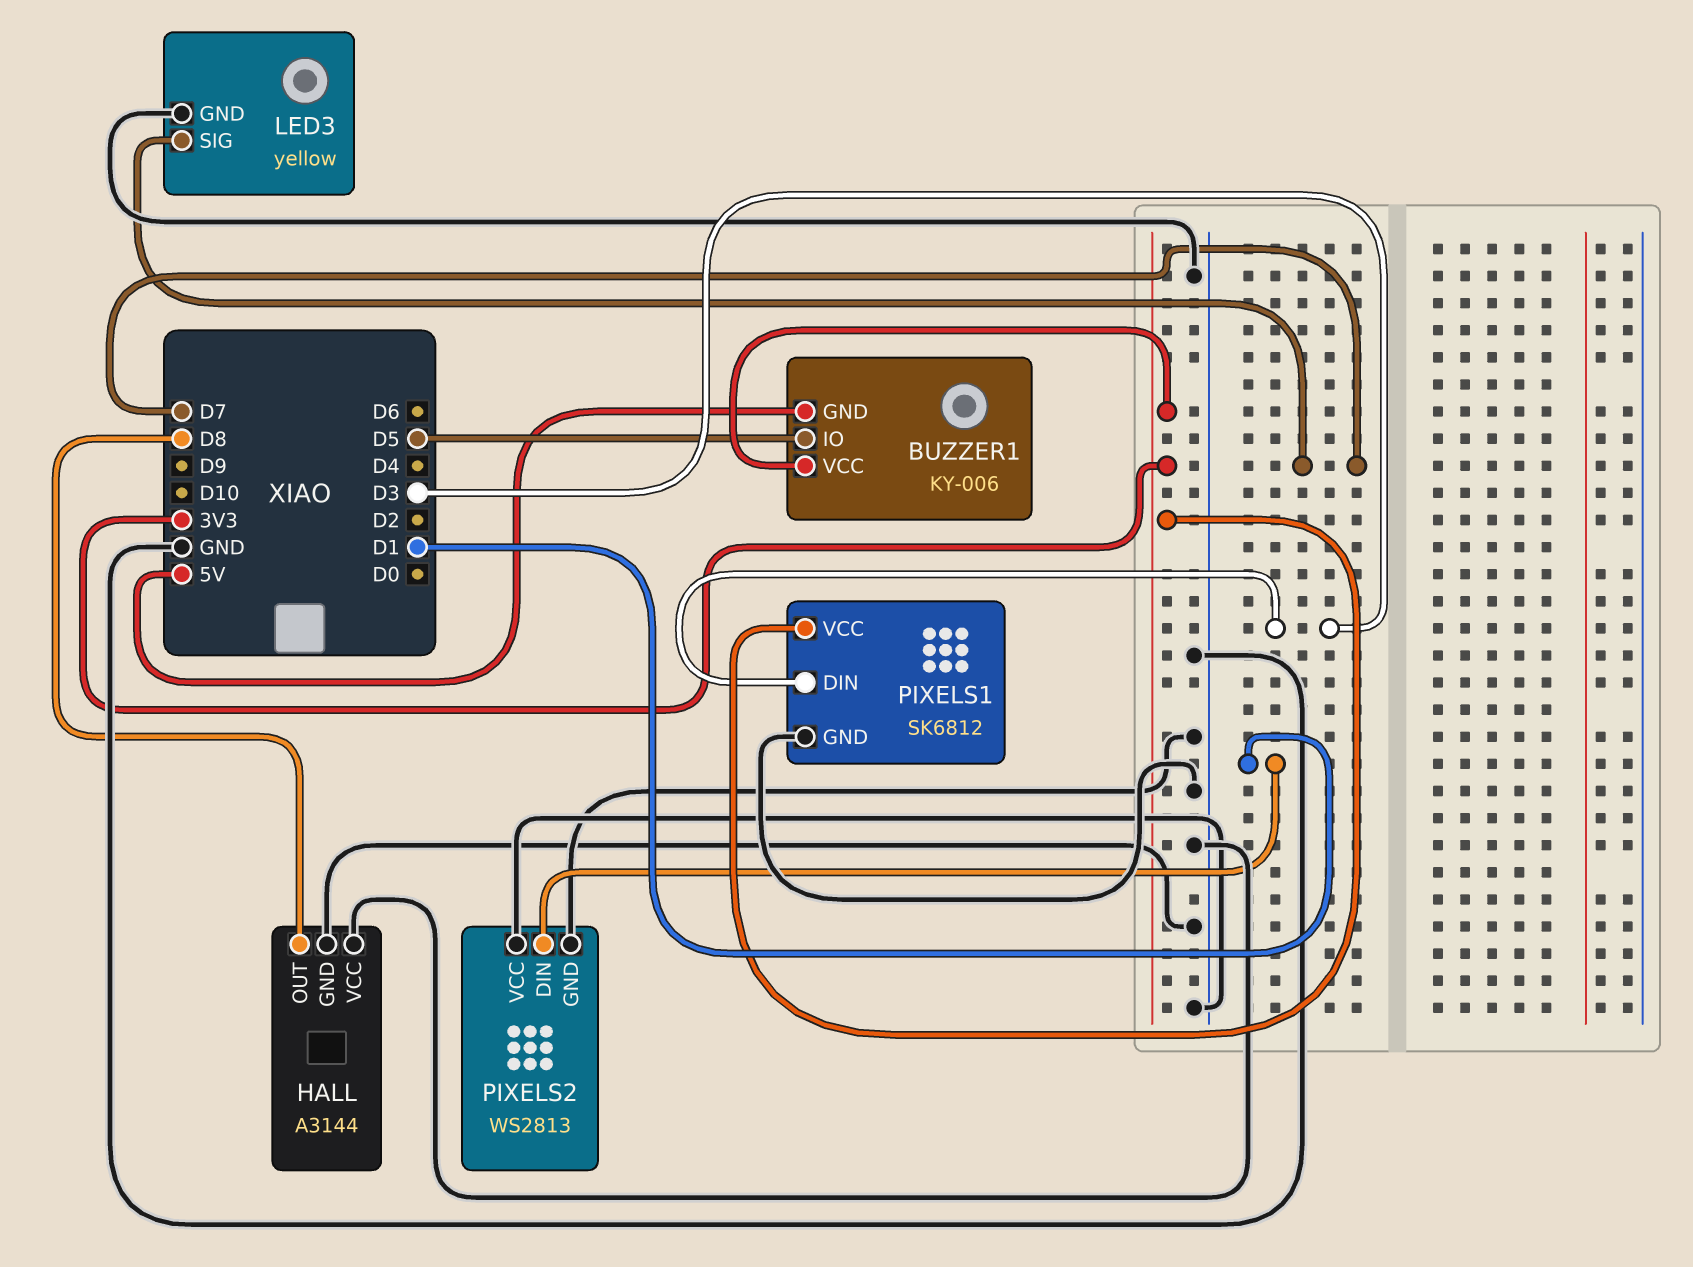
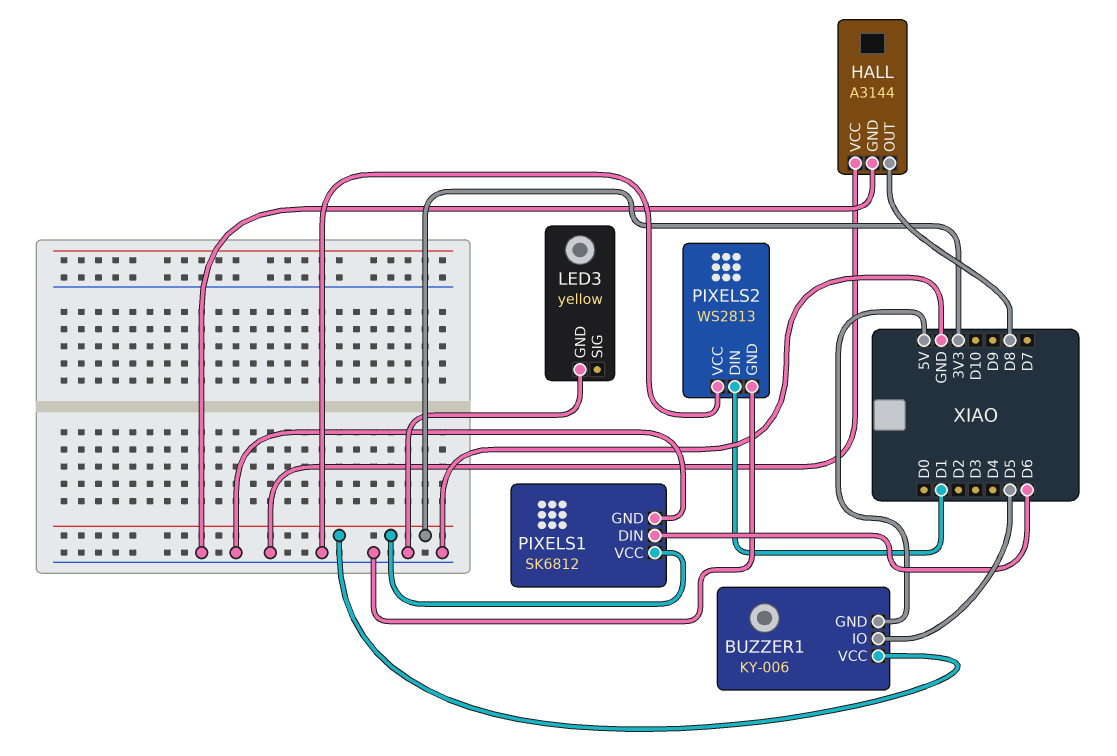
LED3 pin SIG: D7 -> none
PIXELS1 pin DIN: D3 -> D6

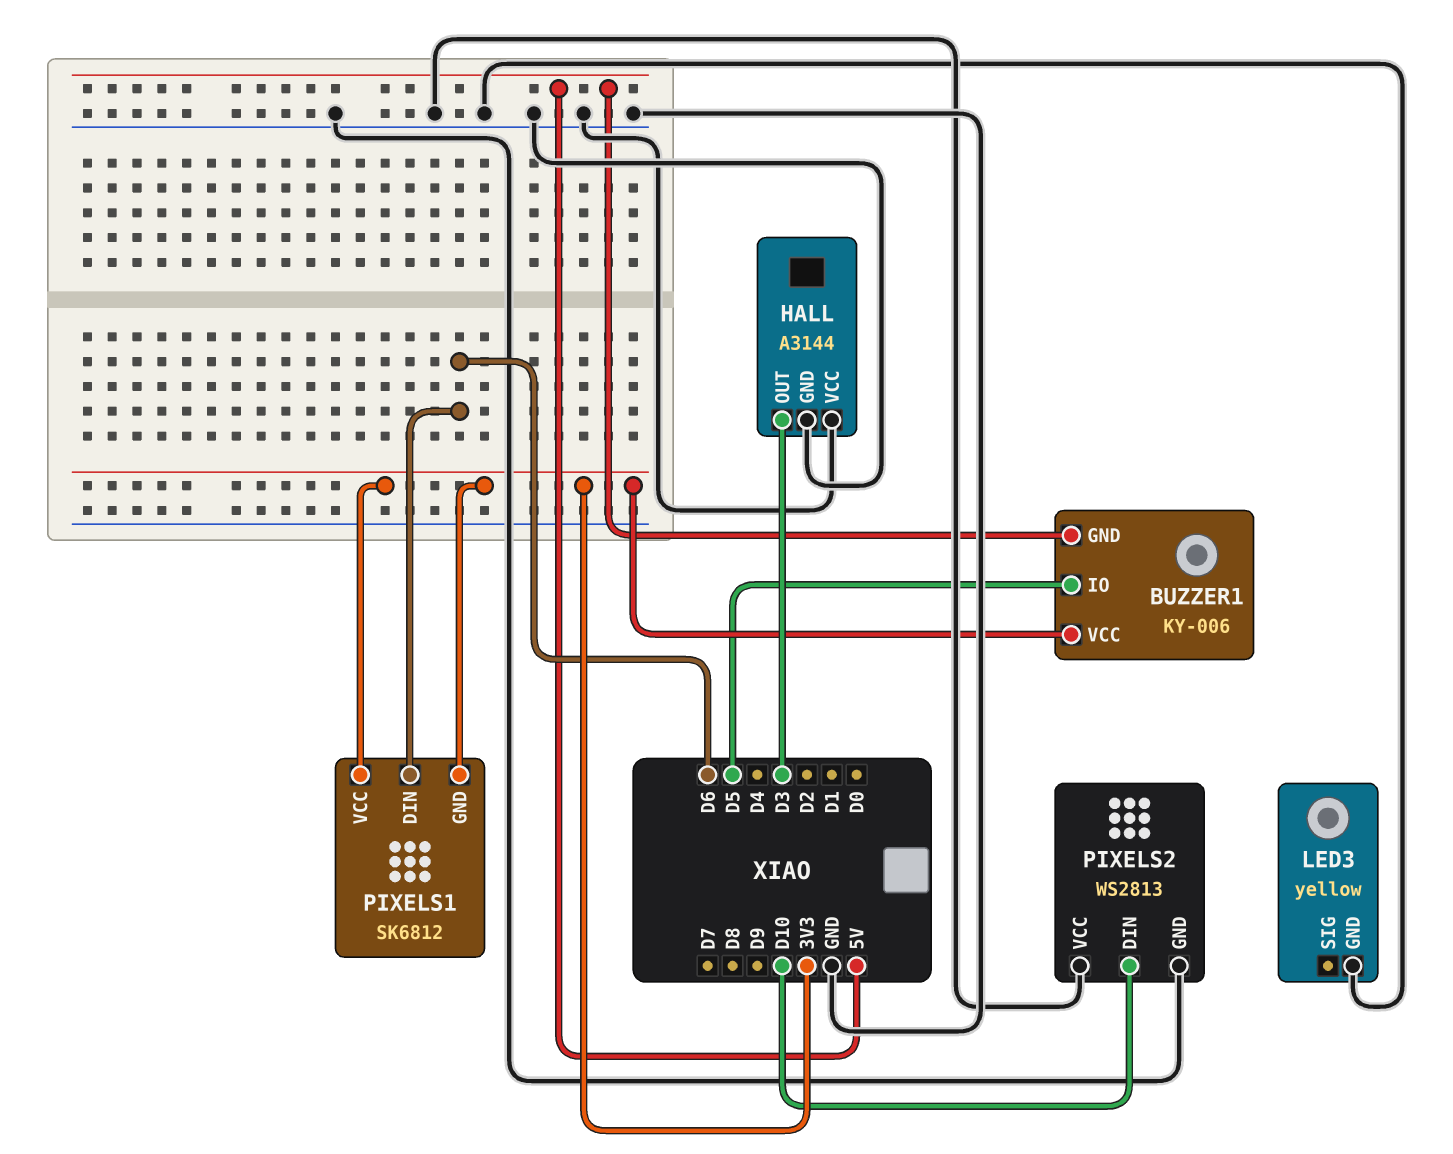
HALL pin OUT: D8 -> D3
PIXELS1 pin GND: GND -> 3V3
PIXELS2 pin DIN: D1 -> D10

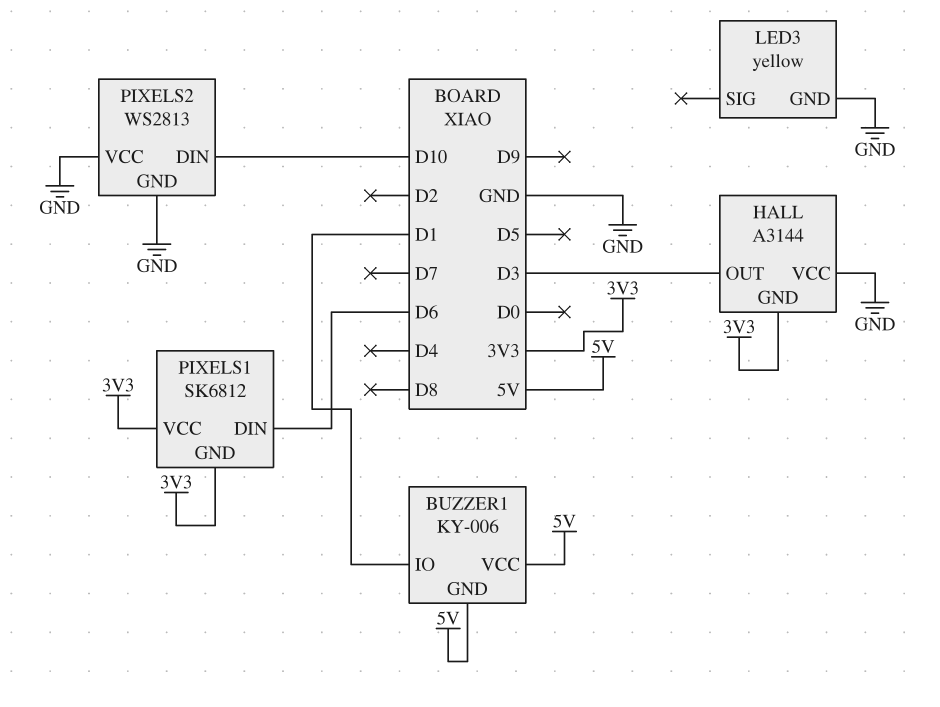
BUZZER1 pin IO: D5 -> D1
BUZZER1 pin VCC: 3V3 -> 5V
HALL pin GND: GND -> 3V3

